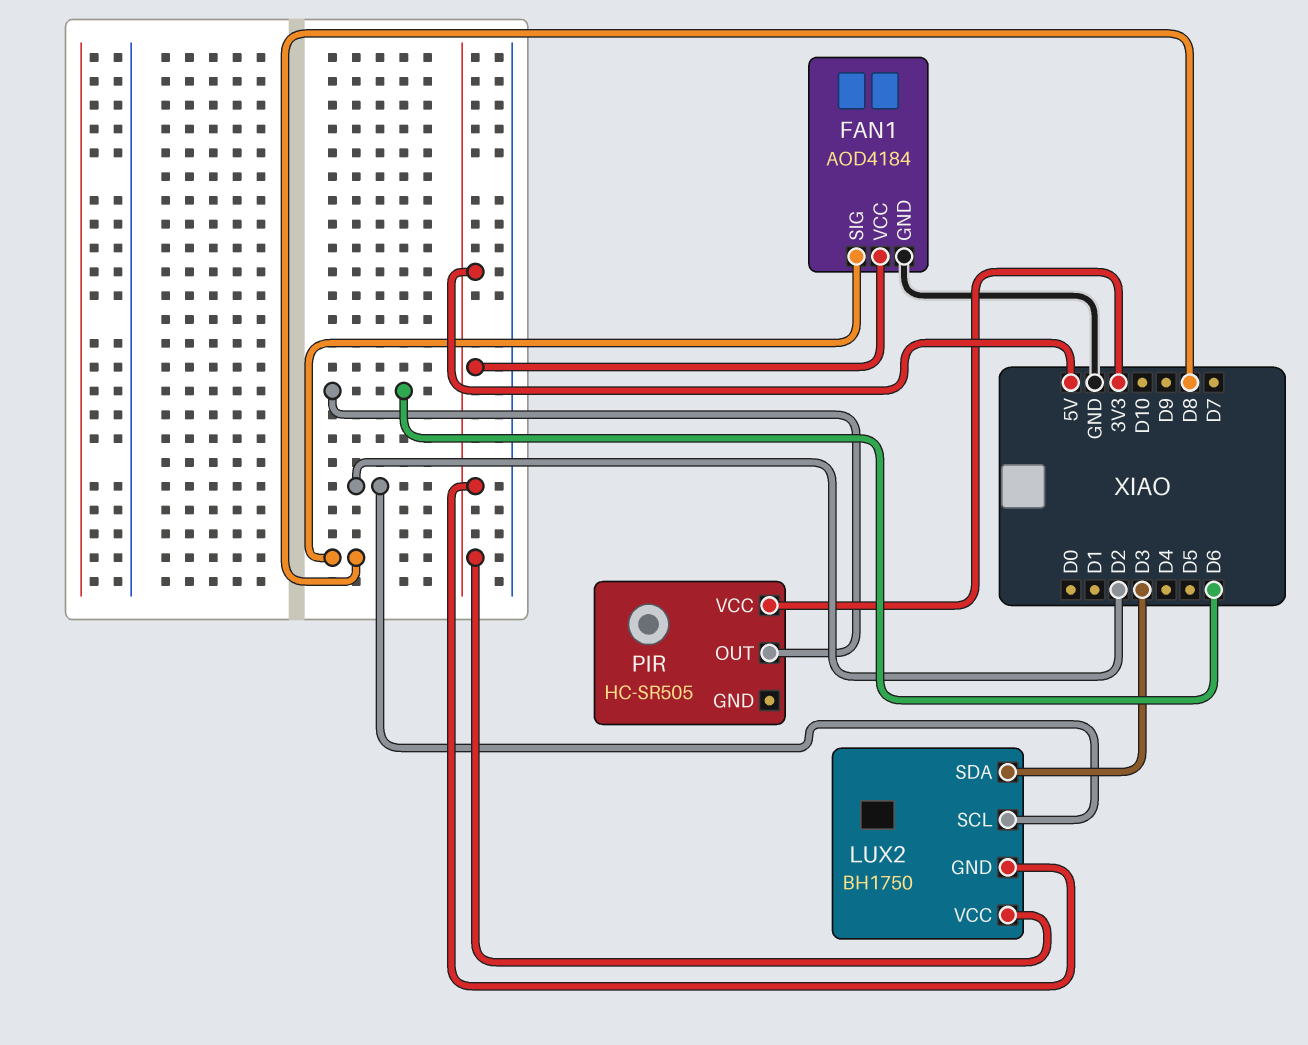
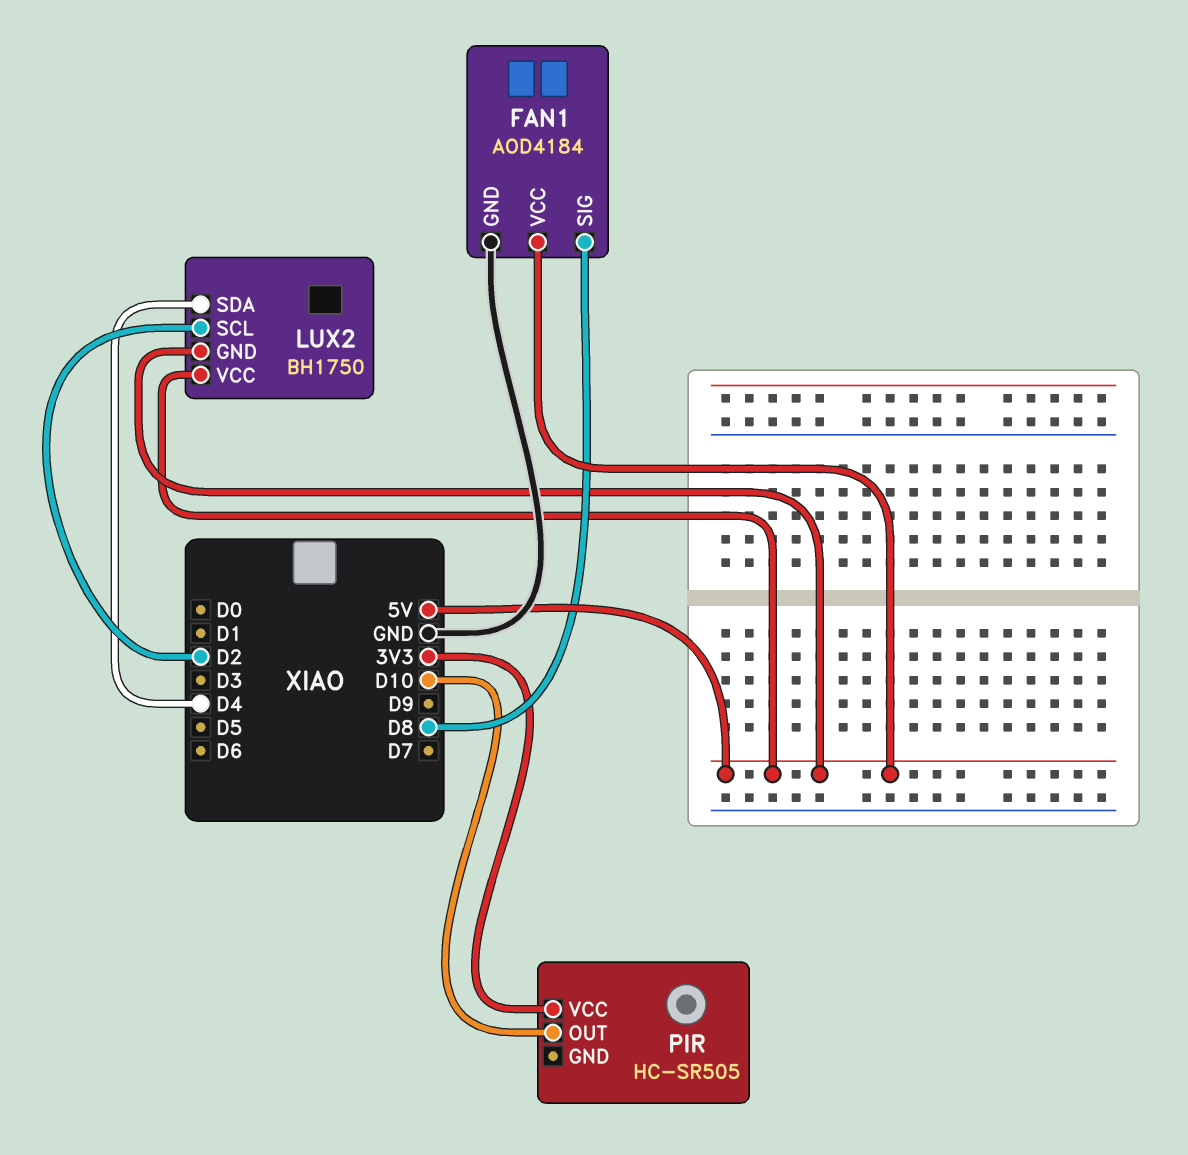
LUX2 pin SDA: D3 -> D4
PIR pin OUT: D6 -> D10

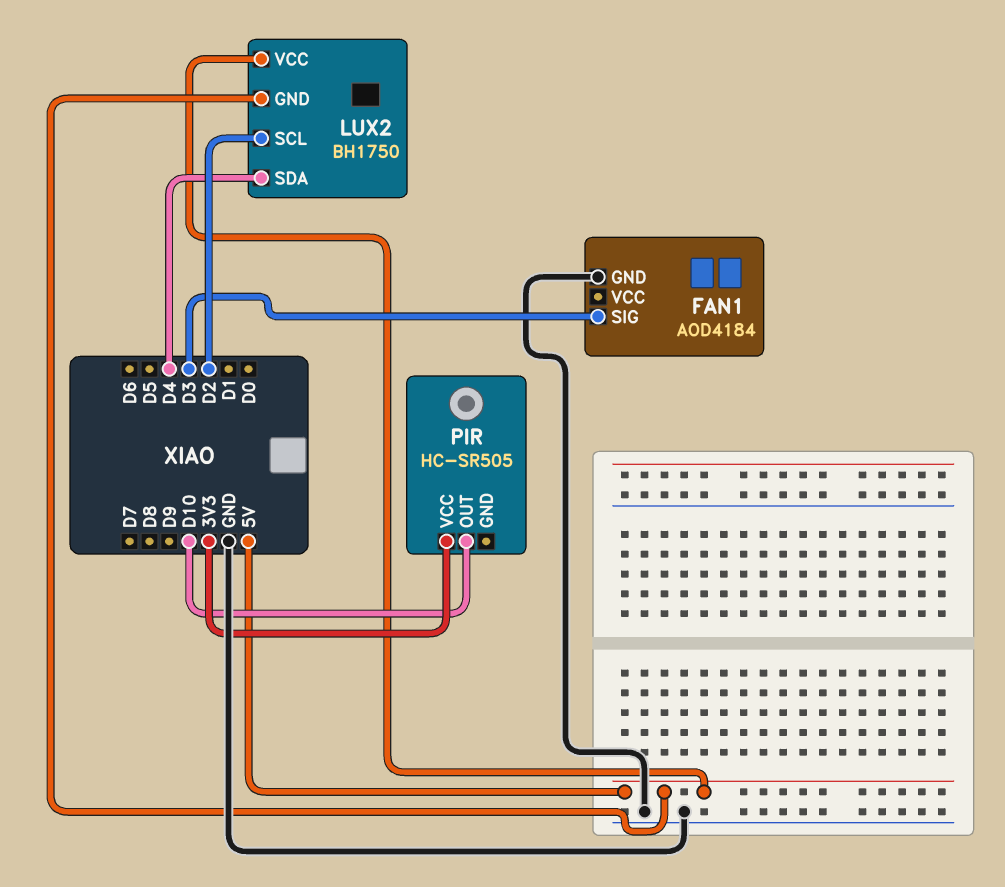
FAN1 pin SIG: D8 -> D3
FAN1 pin VCC: 5V -> none

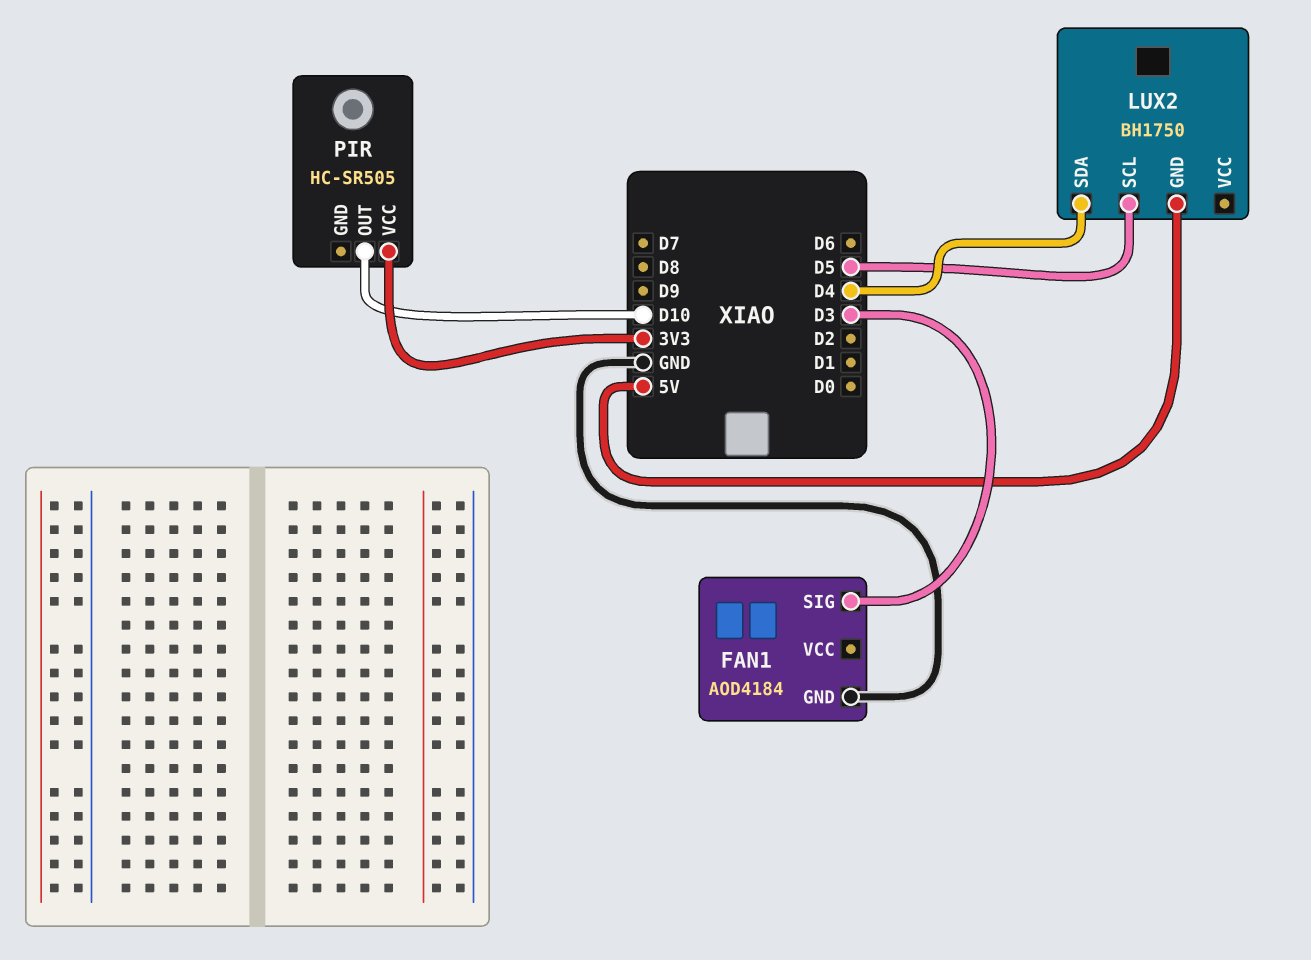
LUX2 pin SCL: D2 -> D5
LUX2 pin VCC: 5V -> none

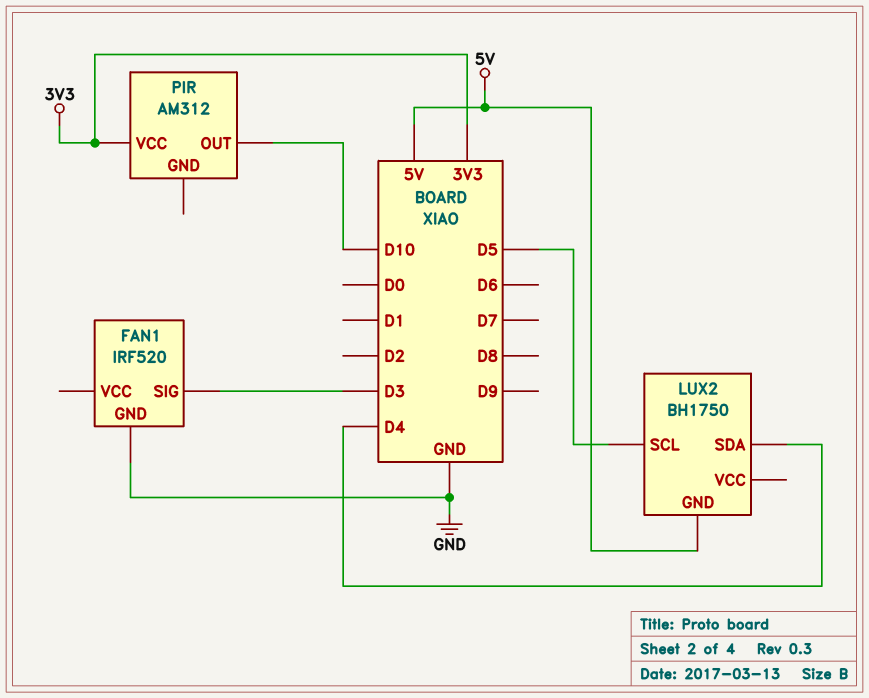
FAN1: AOD4184 -> IRF520
PIR: HC-SR505 -> AM312

